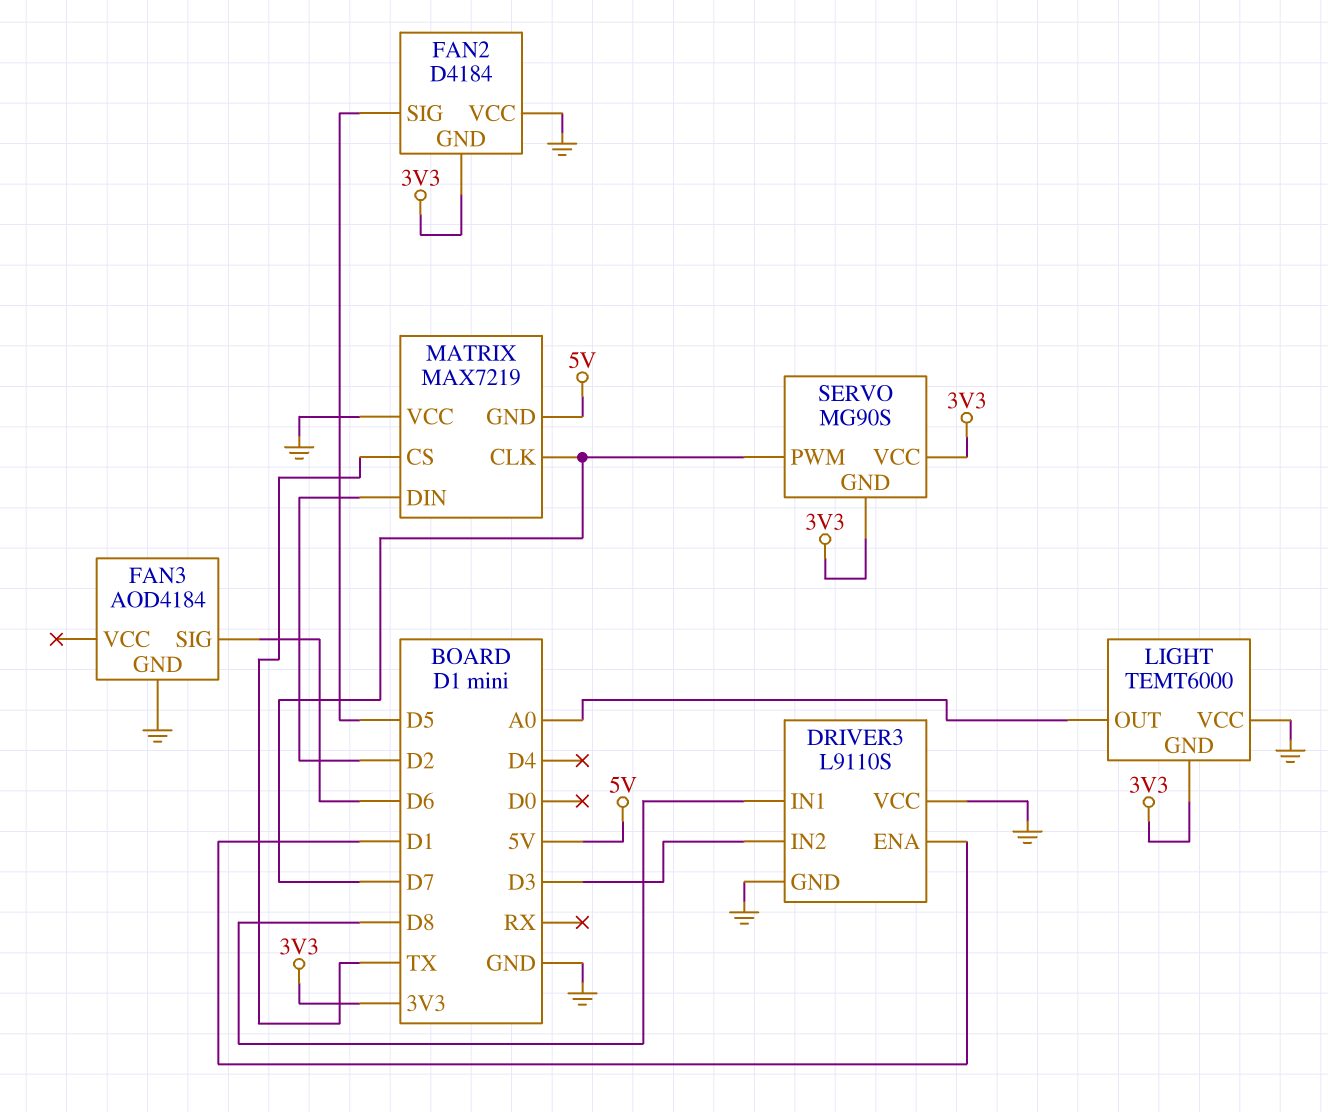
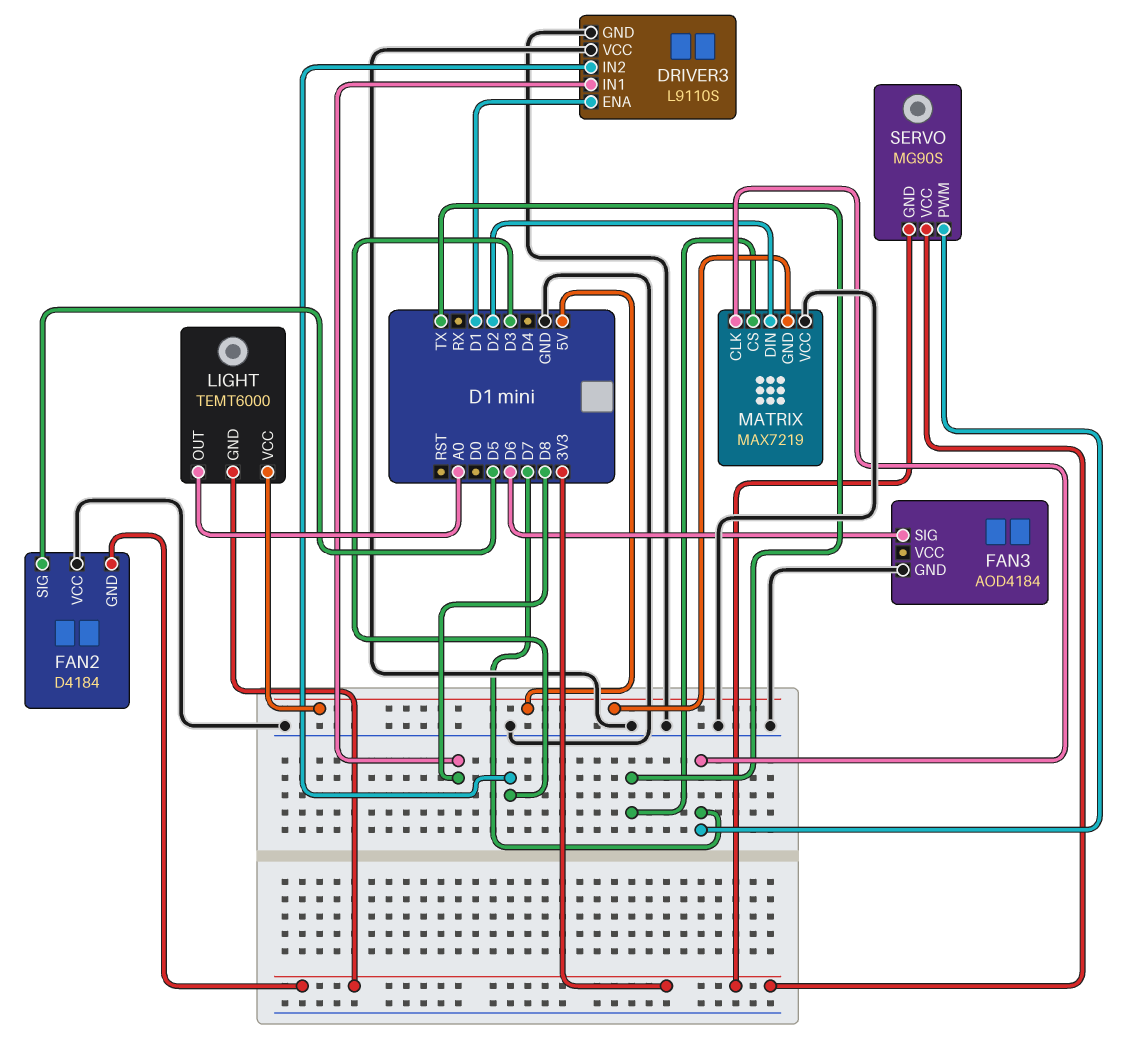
LIGHT pin VCC: GND -> 5V

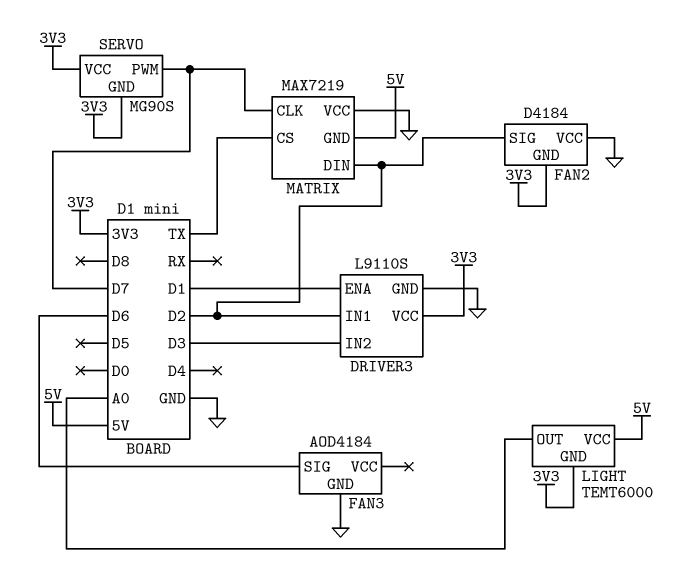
DRIVER3 pin IN1: D8 -> D2
DRIVER3 pin VCC: GND -> 3V3
FAN2 pin SIG: D5 -> D2

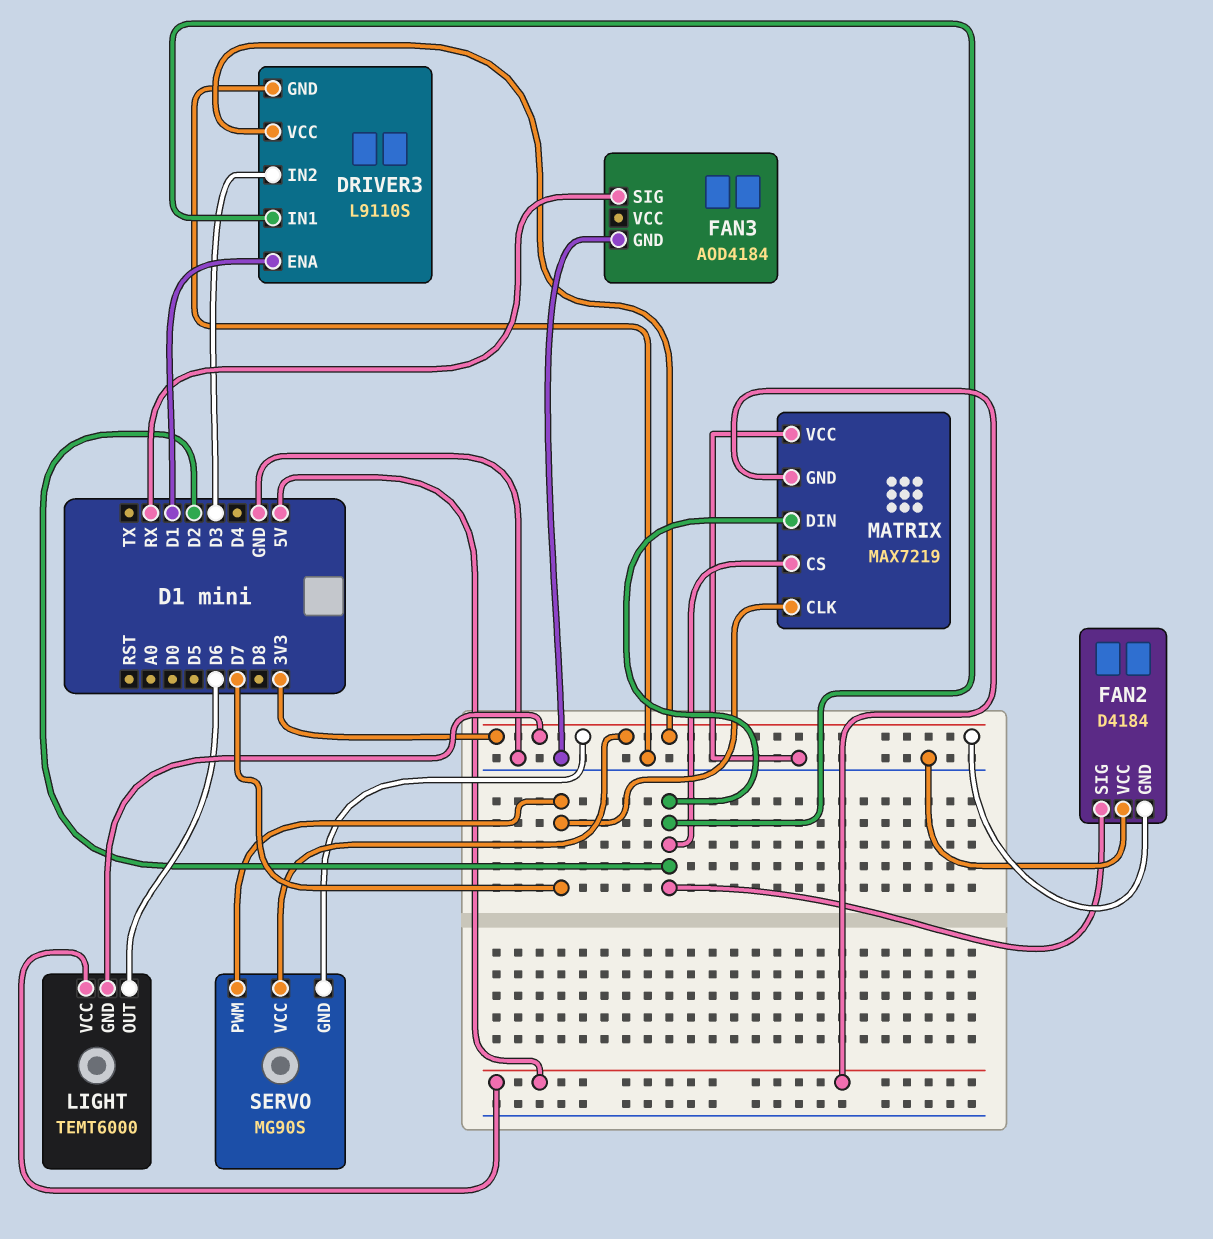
FAN3 pin SIG: D6 -> RX
LIGHT pin OUT: A0 -> D6
MATRIX pin CS: TX -> D2

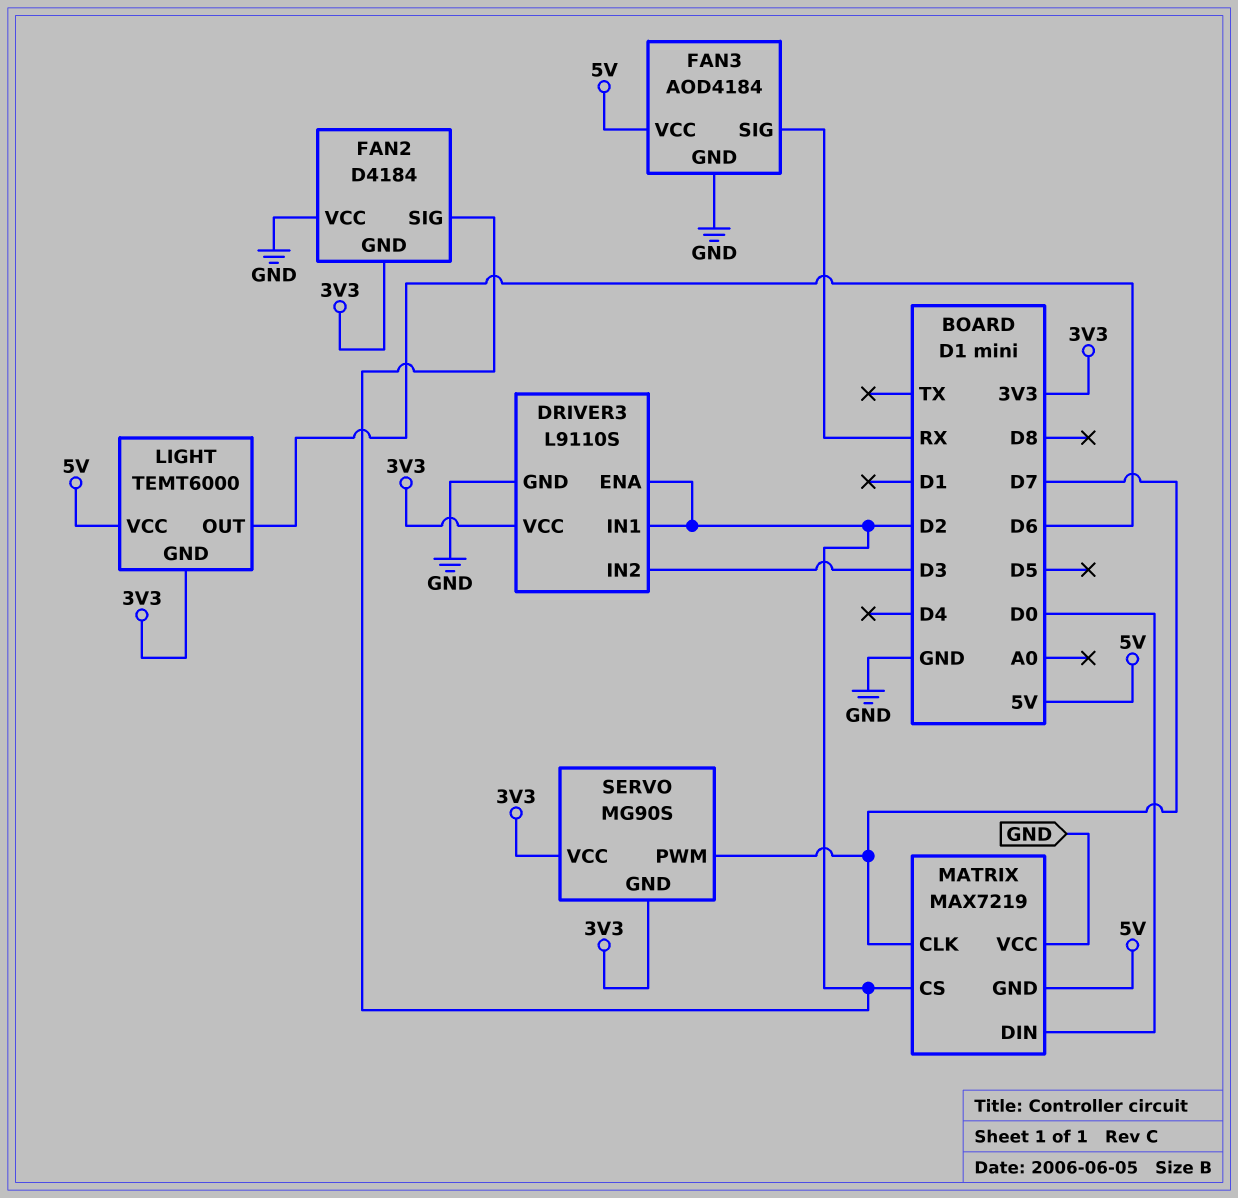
DRIVER3 pin ENA: D1 -> D2
FAN3 pin VCC: none -> 5V
MATRIX pin DIN: D2 -> D0

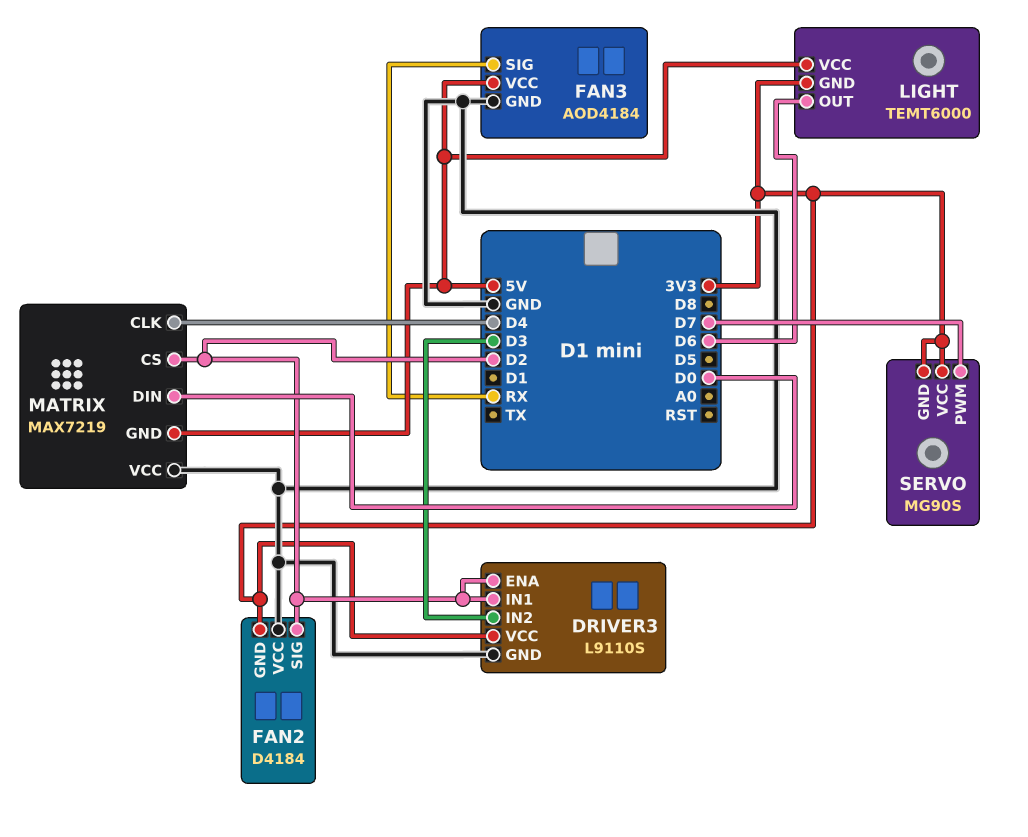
MATRIX pin CLK: D7 -> D4

